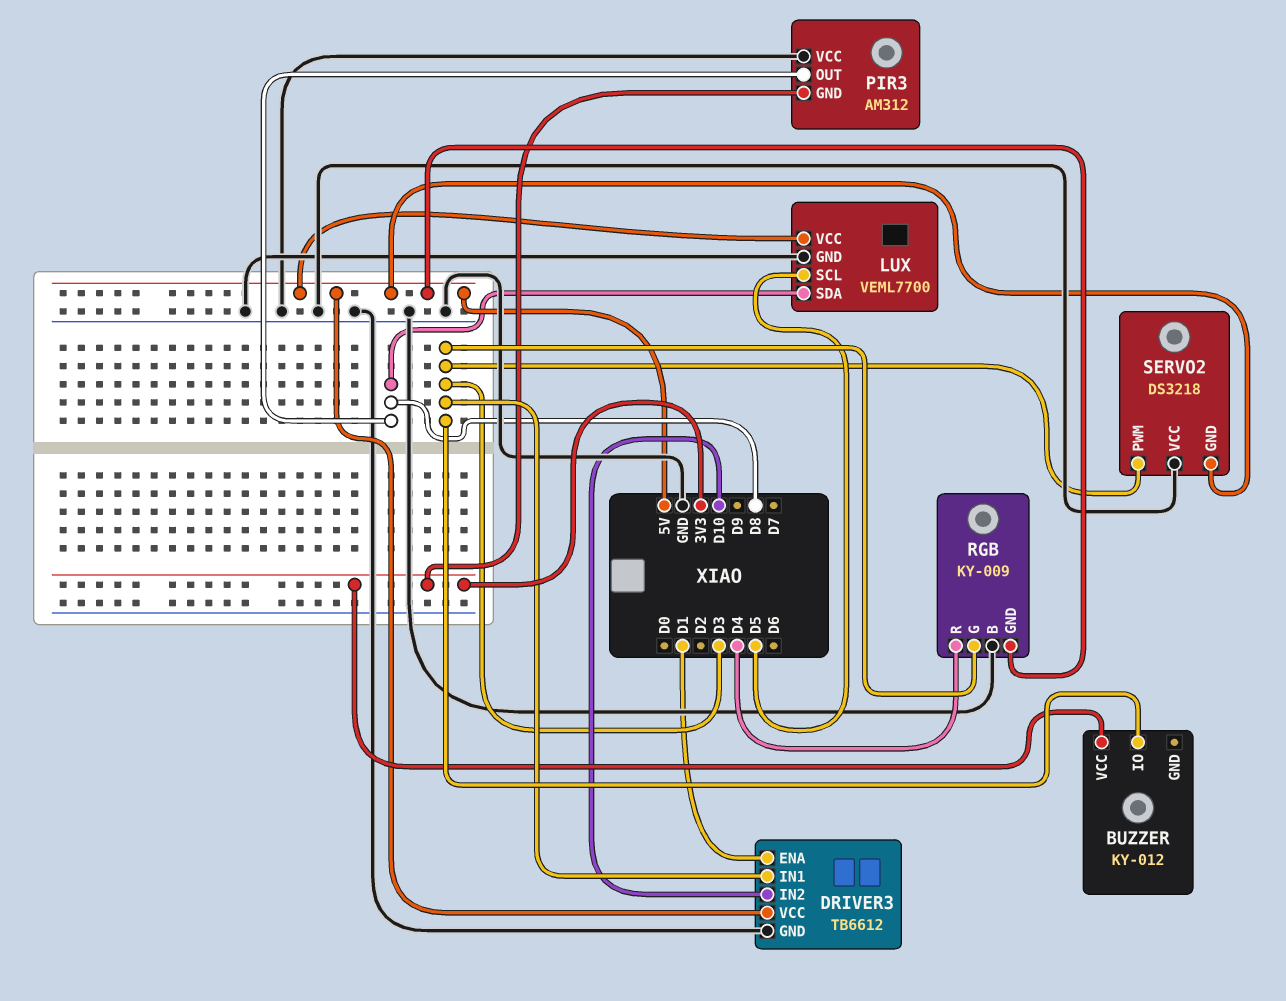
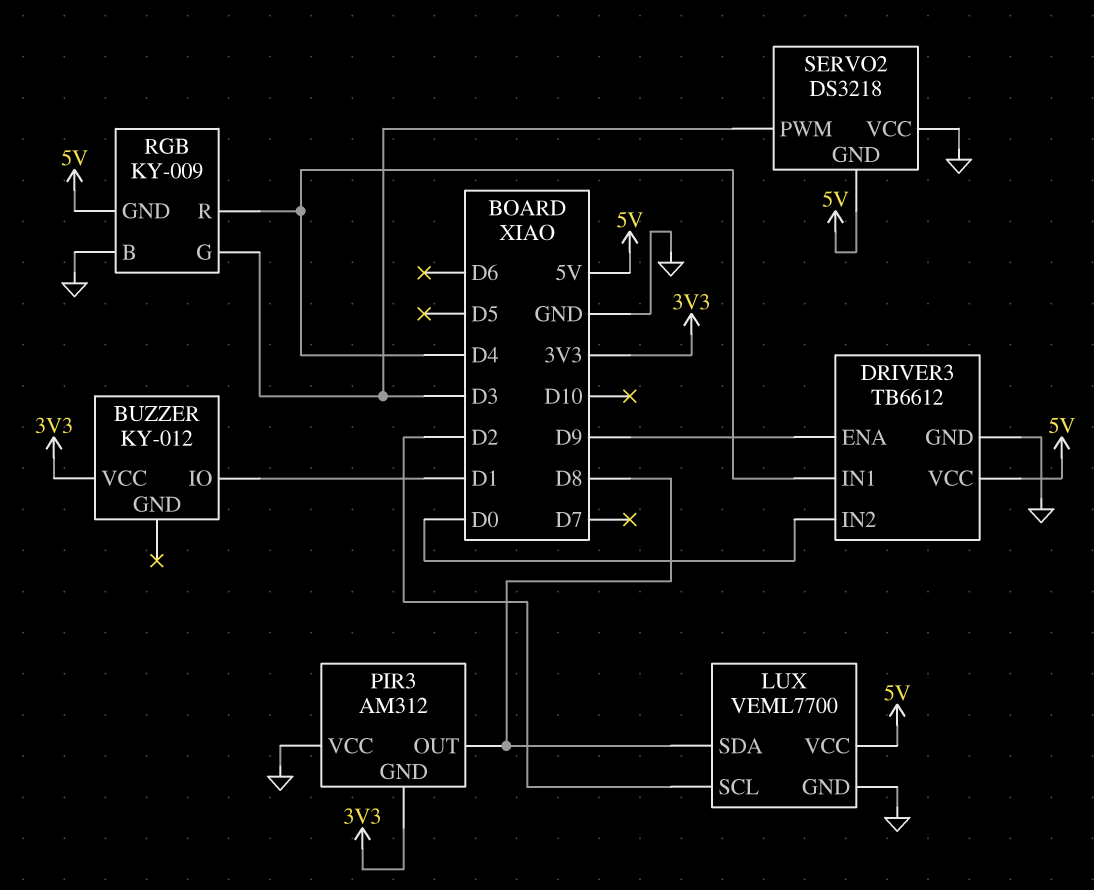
BUZZER pin IO: D3 -> D1
DRIVER3 pin ENA: D1 -> D9
DRIVER3 pin IN1: D3 -> D4
DRIVER3 pin IN2: D10 -> D0
LUX pin SCL: D5 -> D2

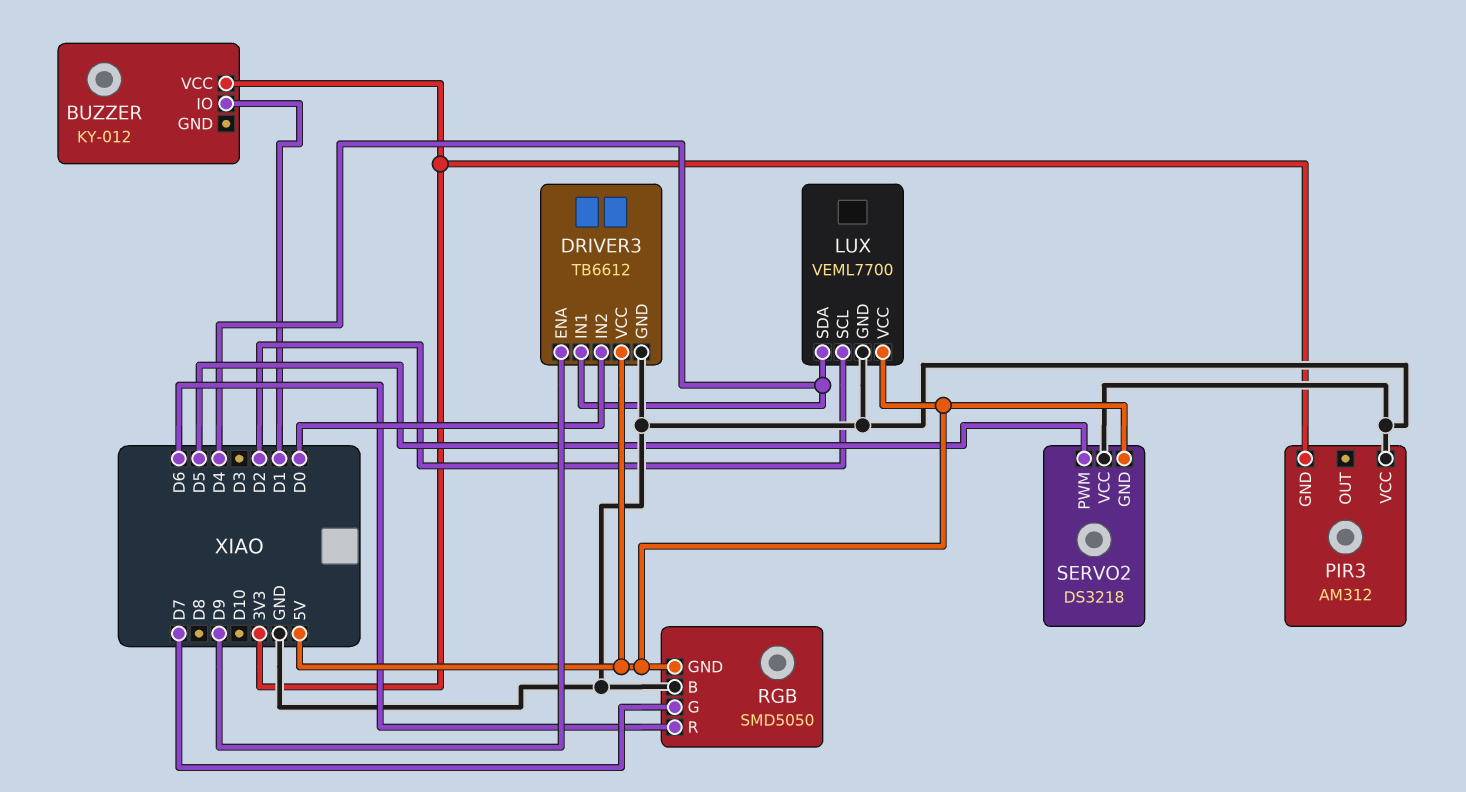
LUX pin SDA: D8 -> D4
PIR3 pin OUT: D8 -> none
RGB: KY-009 -> SMD5050
RGB pin G: D3 -> D7
RGB pin R: D4 -> D6
SERVO2 pin PWM: D3 -> D5

